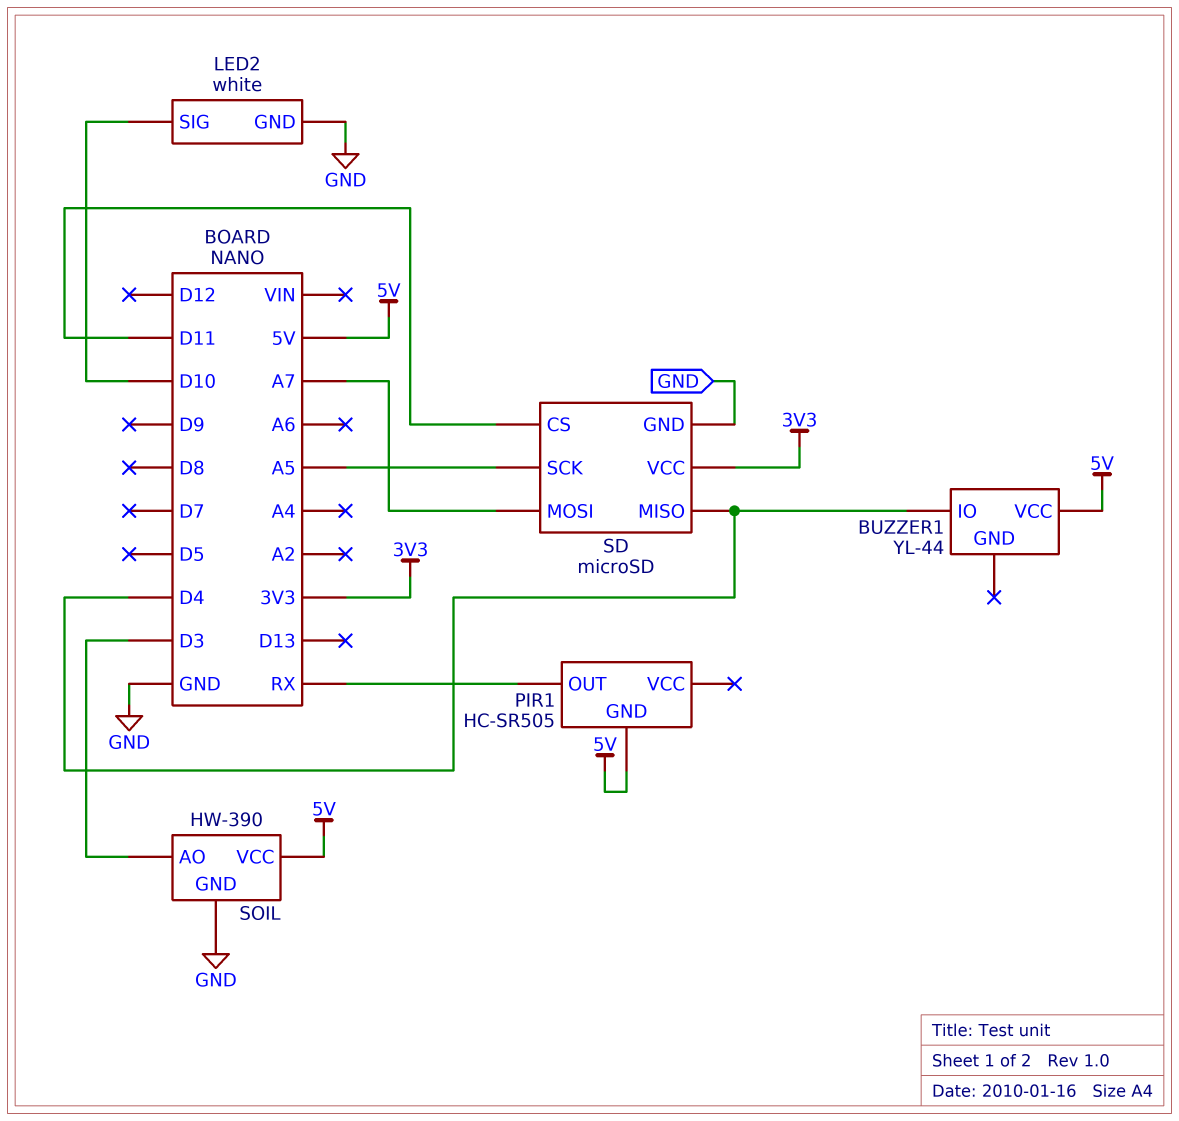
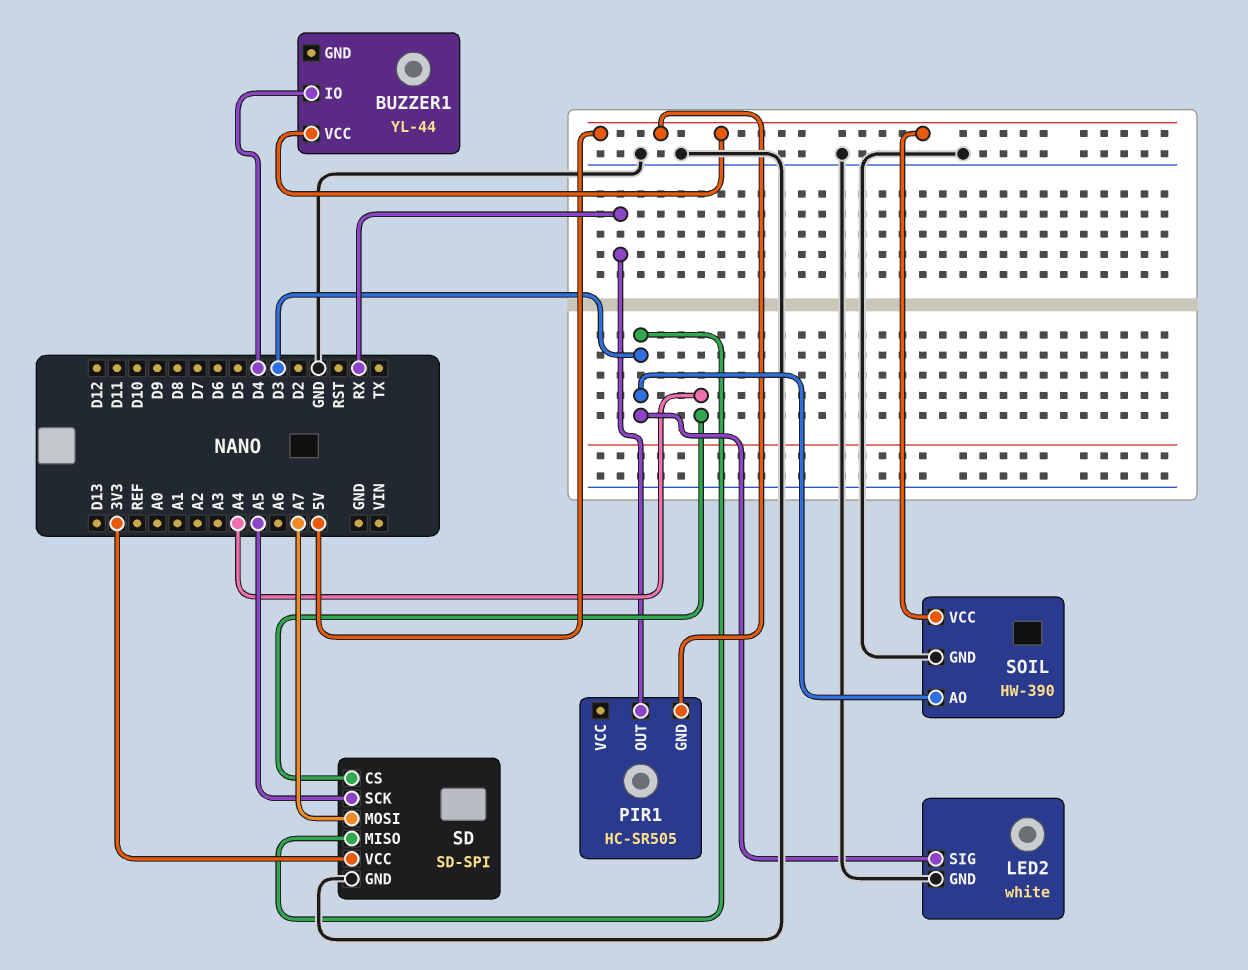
LED2 pin SIG: D10 -> D3
SD: microSD -> SD-SPI
SD pin CS: D11 -> A4
SD pin MISO: D4 -> D3

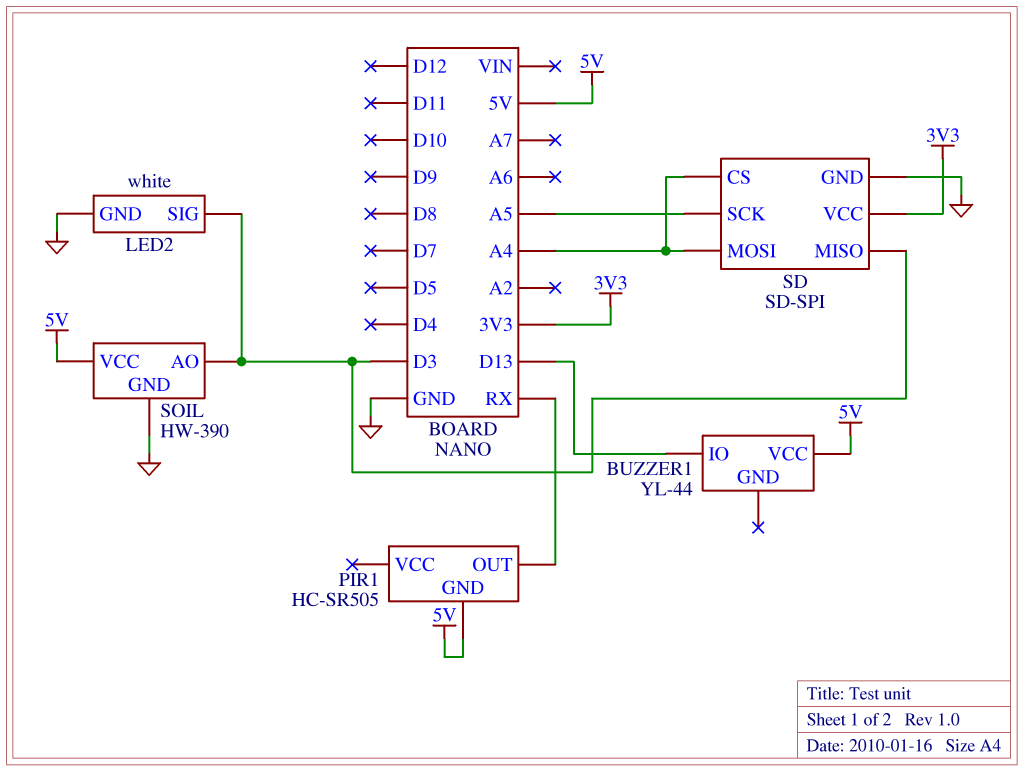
BUZZER1 pin IO: D4 -> D13
SD pin MOSI: A7 -> A4

